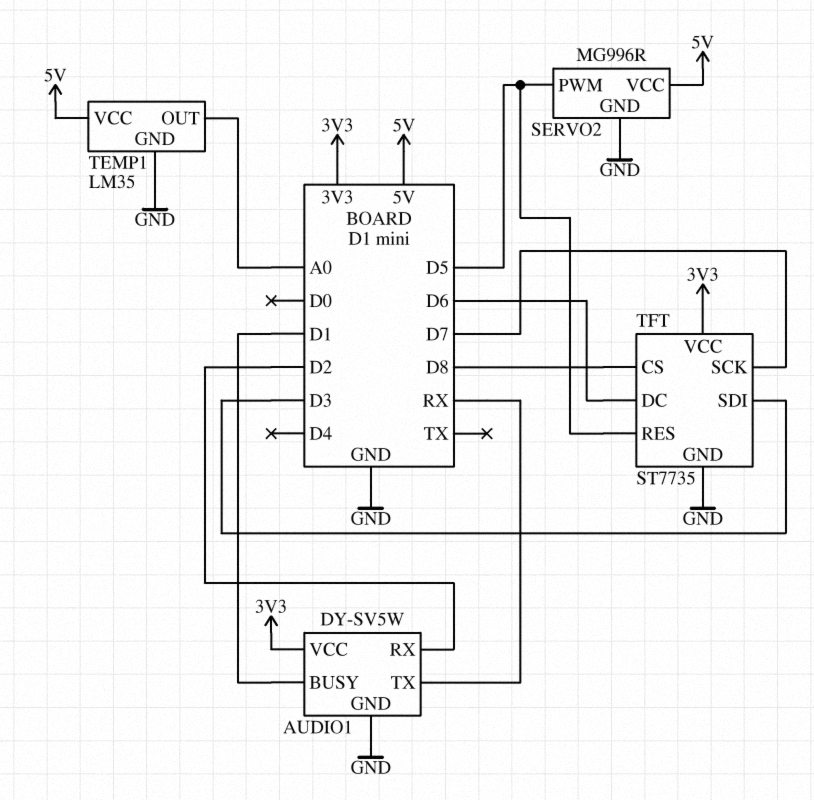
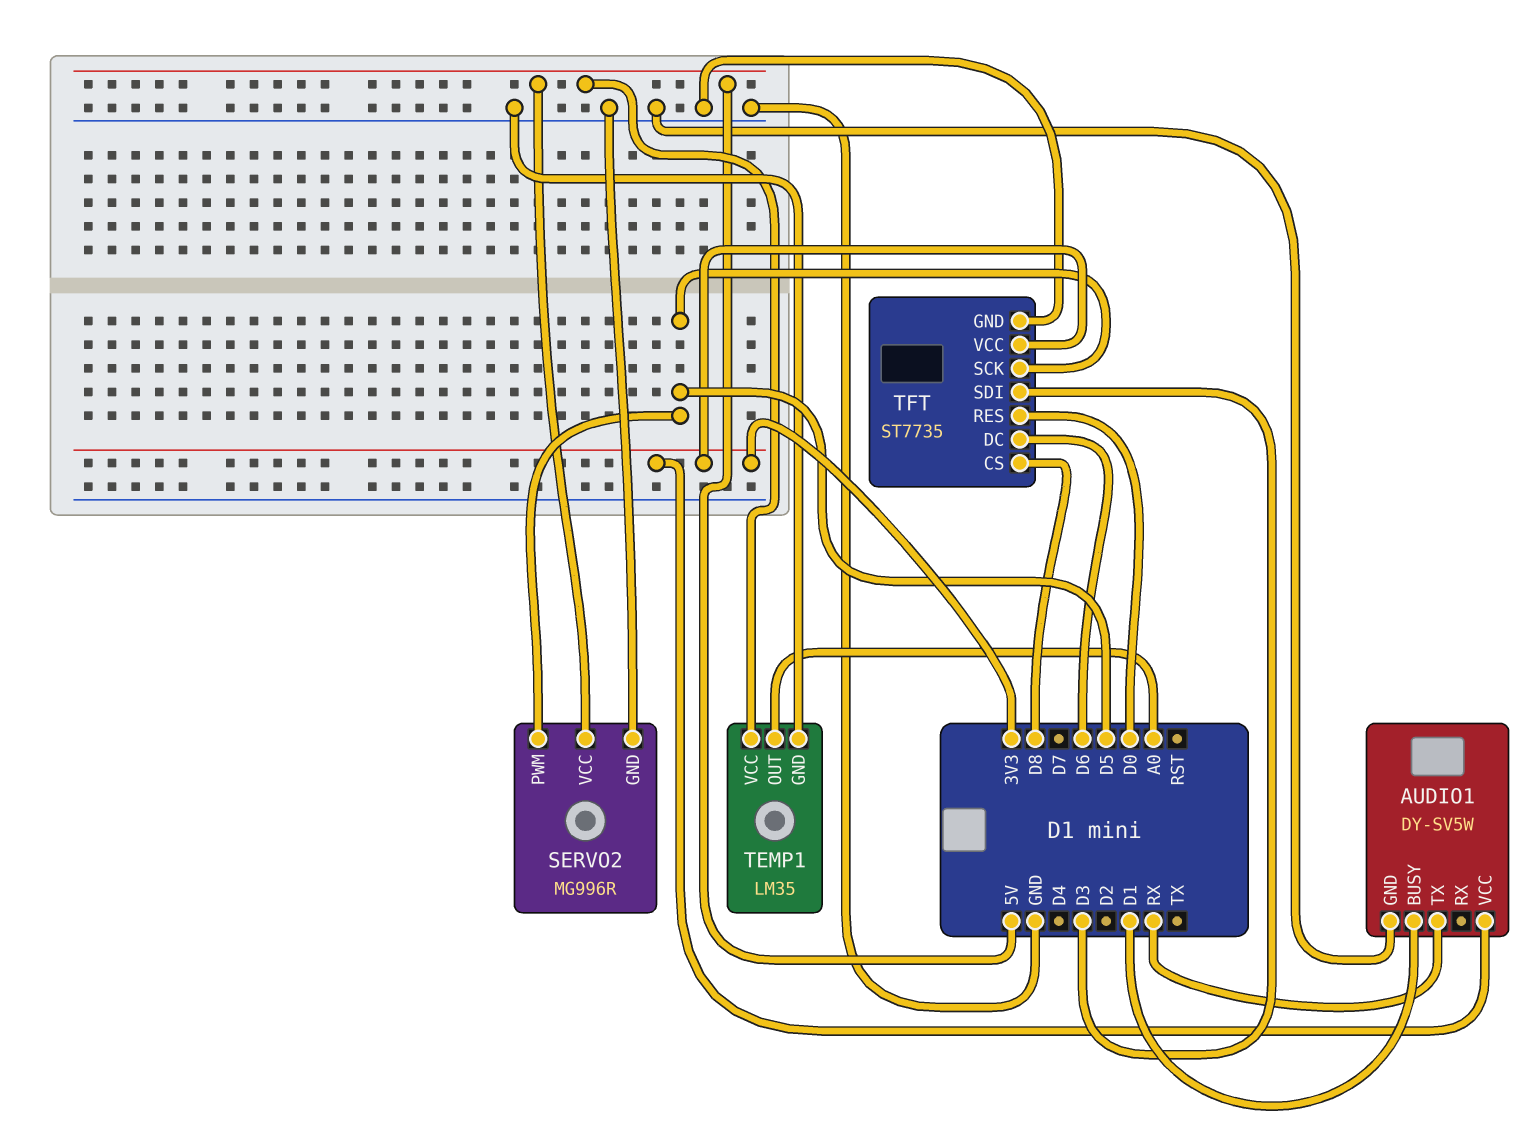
AUDIO1 pin RX: D2 -> none
TFT pin RES: D5 -> D0
TFT pin SCK: D7 -> D5

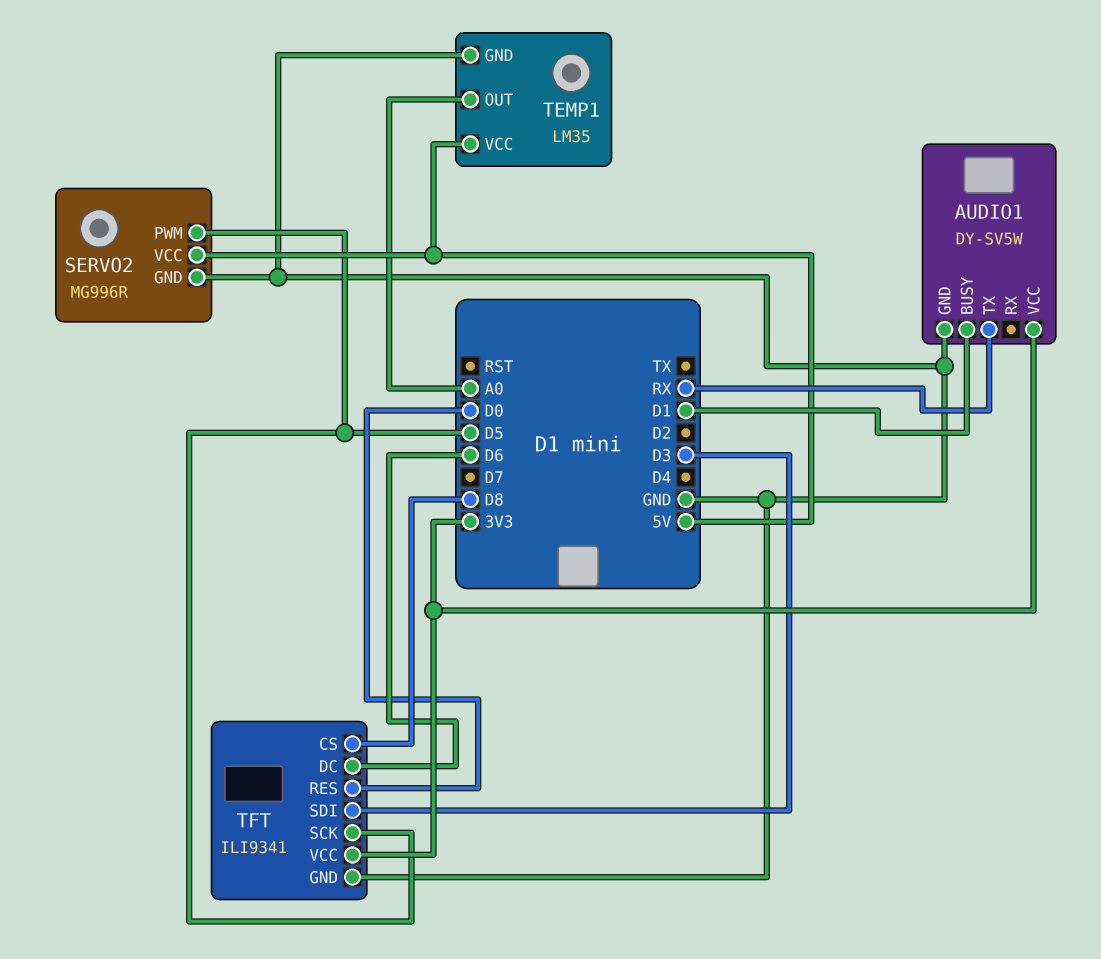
TFT: ST7735 -> ILI9341

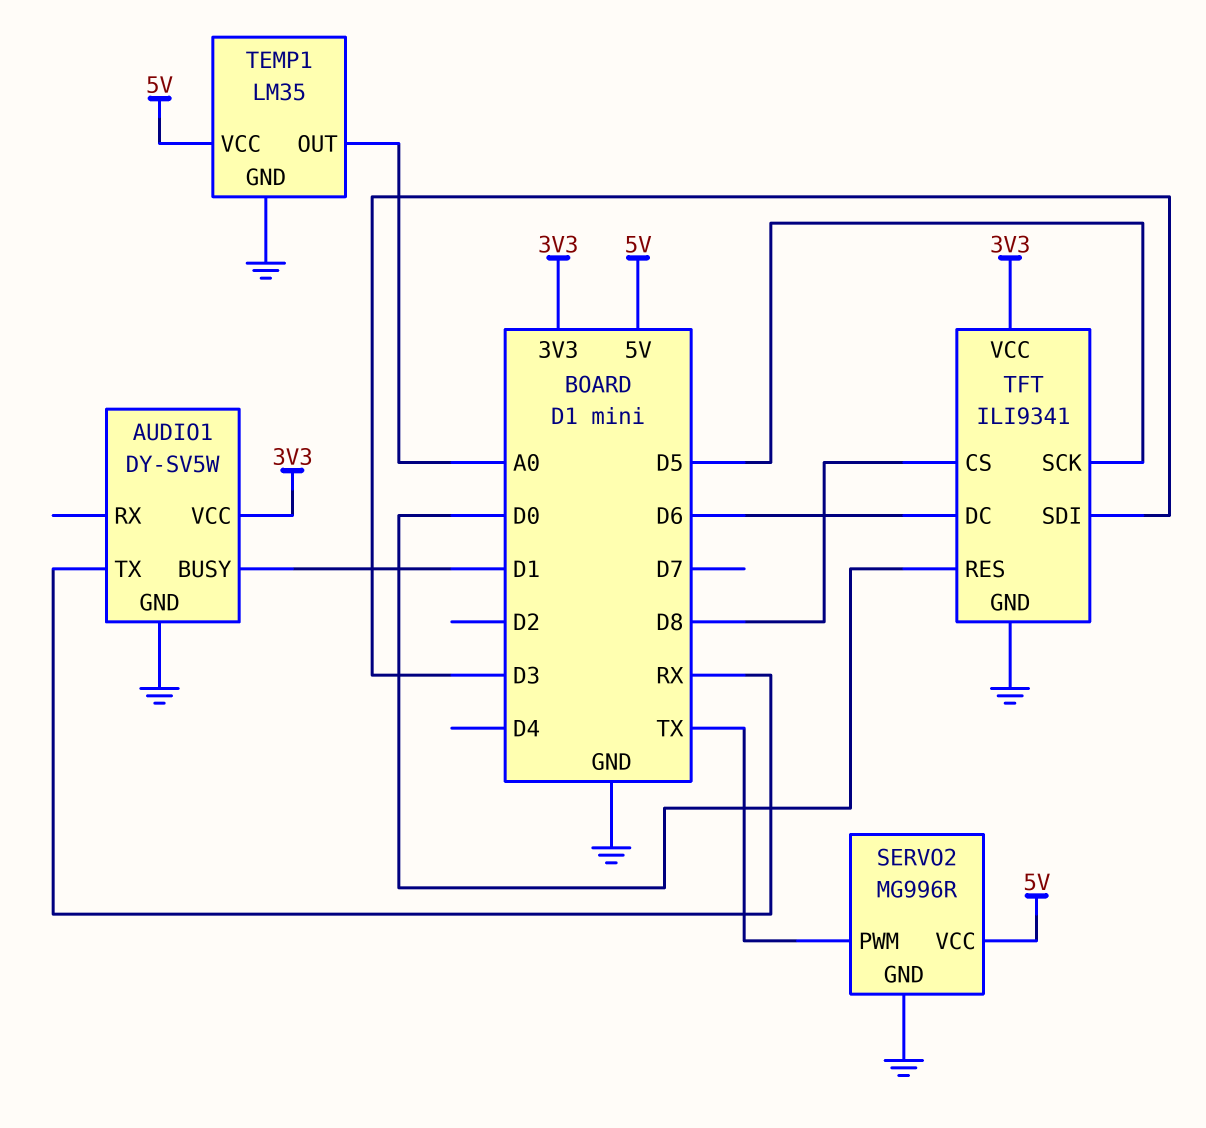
SERVO2 pin PWM: D5 -> TX

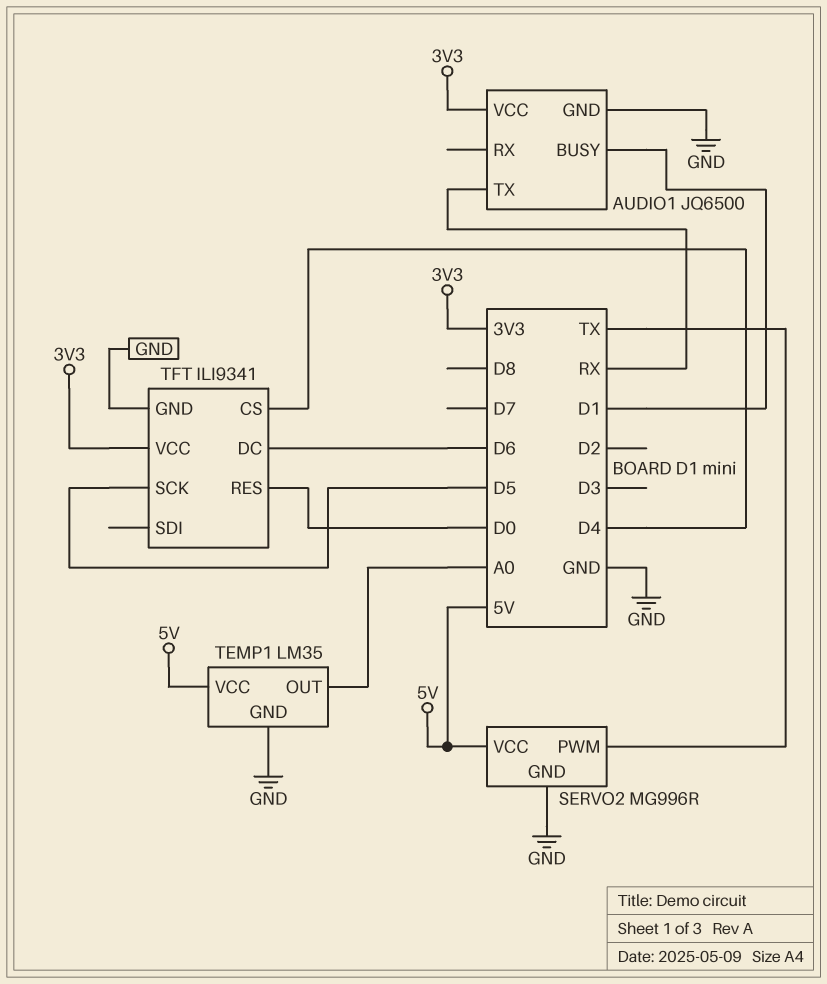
AUDIO1: DY-SV5W -> JQ6500
TFT pin CS: D8 -> D4
TFT pin SDI: D3 -> none

